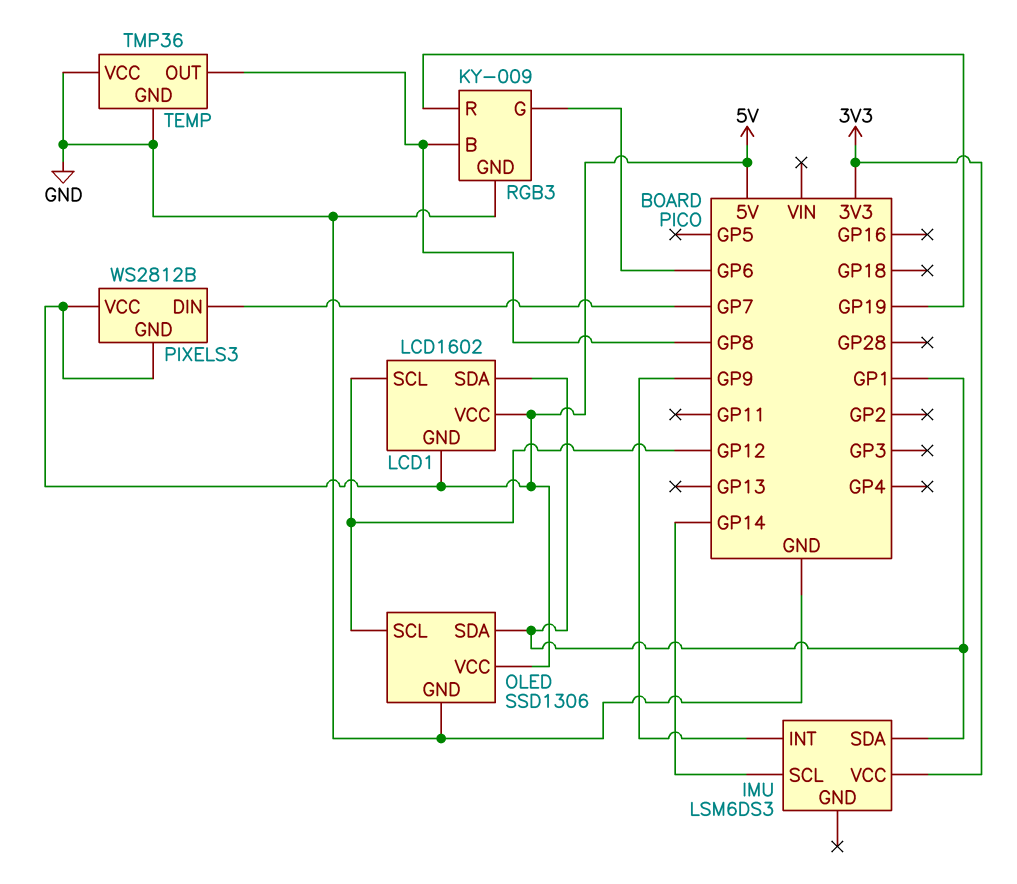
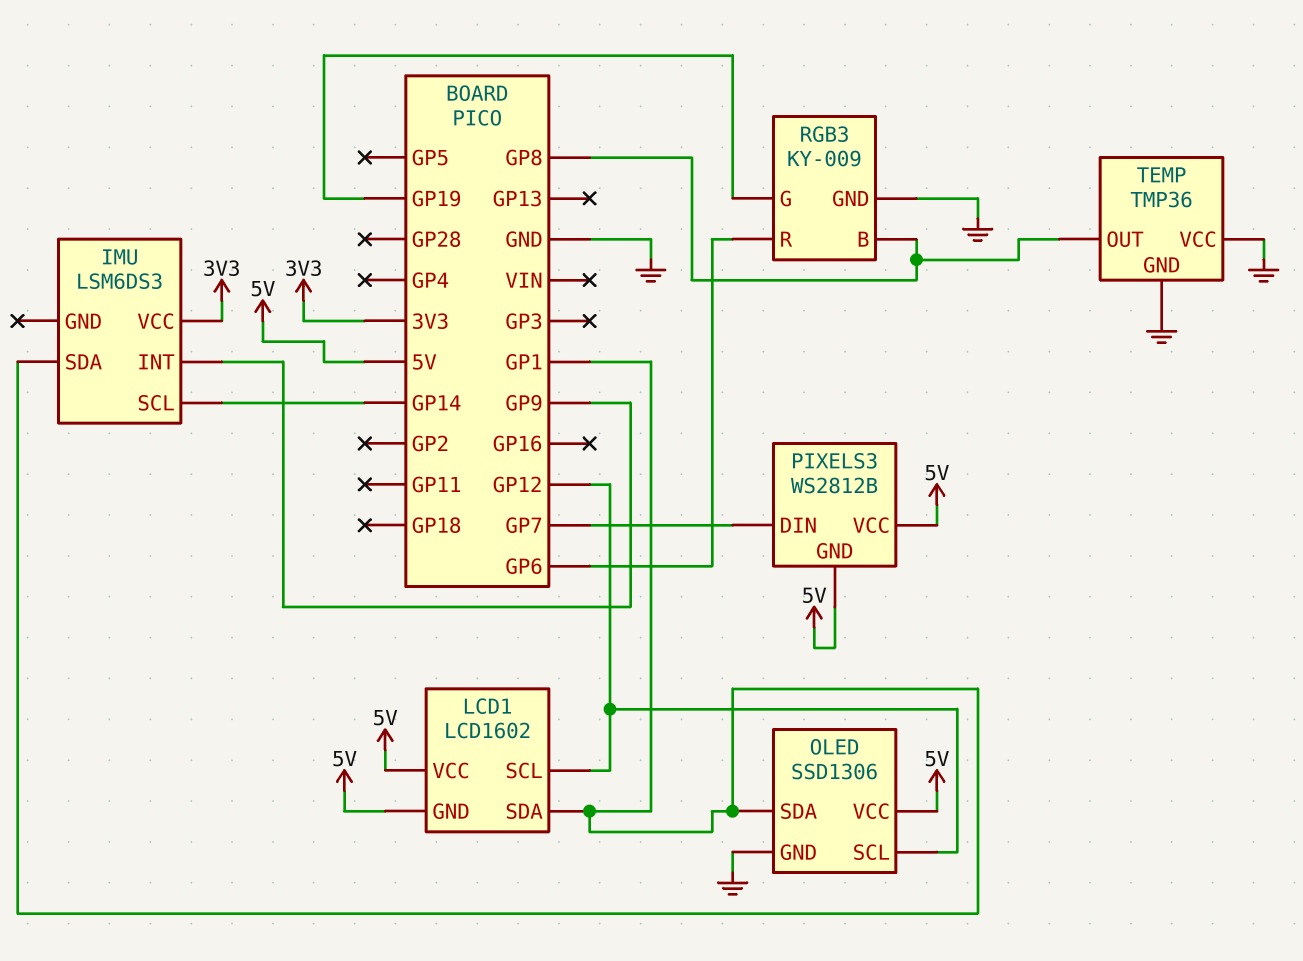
RGB3 pin G: GP6 -> GP19
RGB3 pin R: GP19 -> GP6

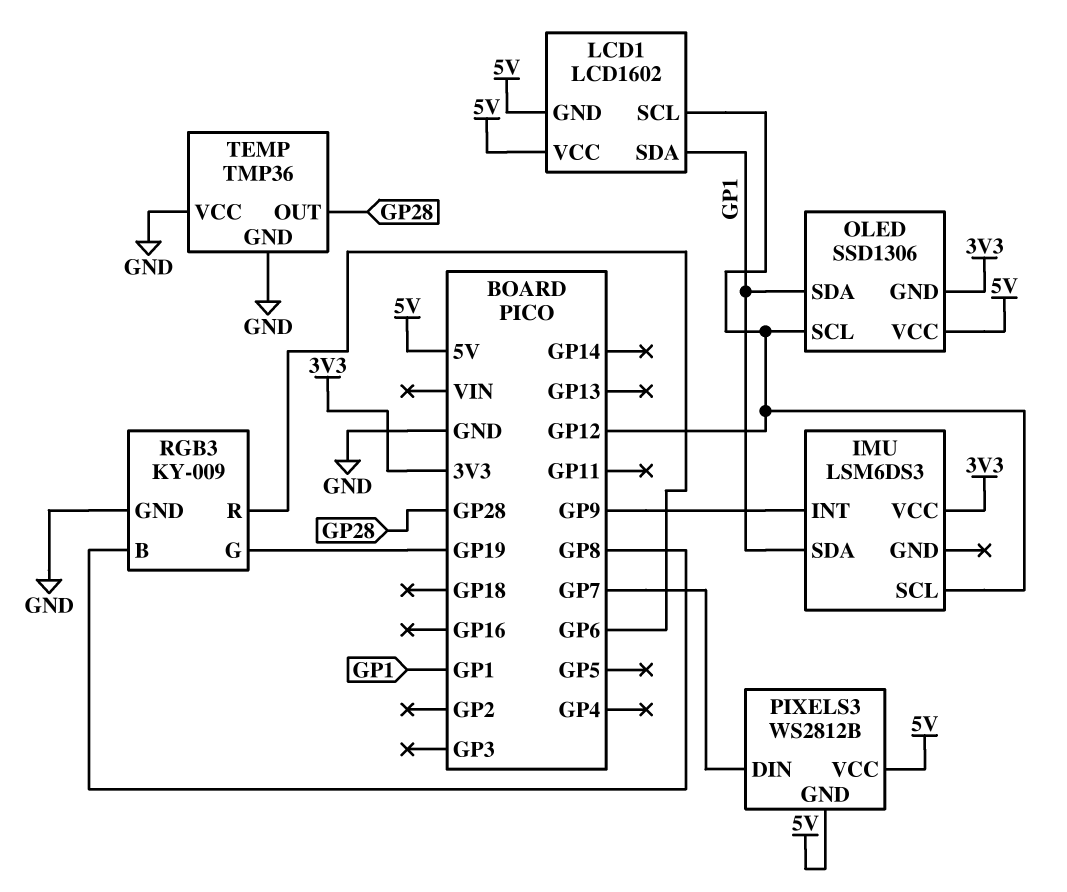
IMU pin SCL: GP14 -> GP12
OLED pin GND: GND -> 3V3
TEMP pin OUT: GP8 -> GP28

